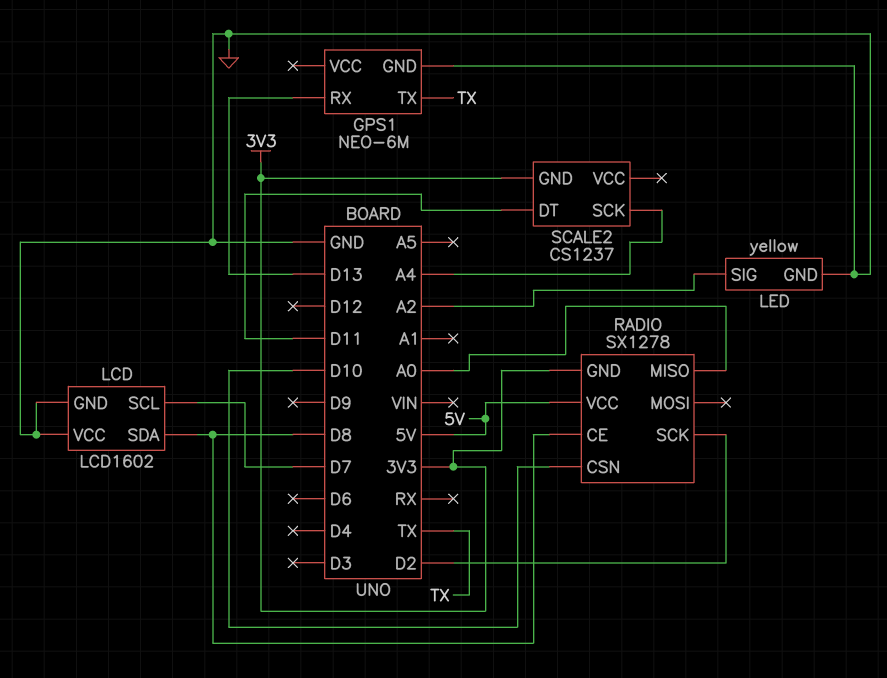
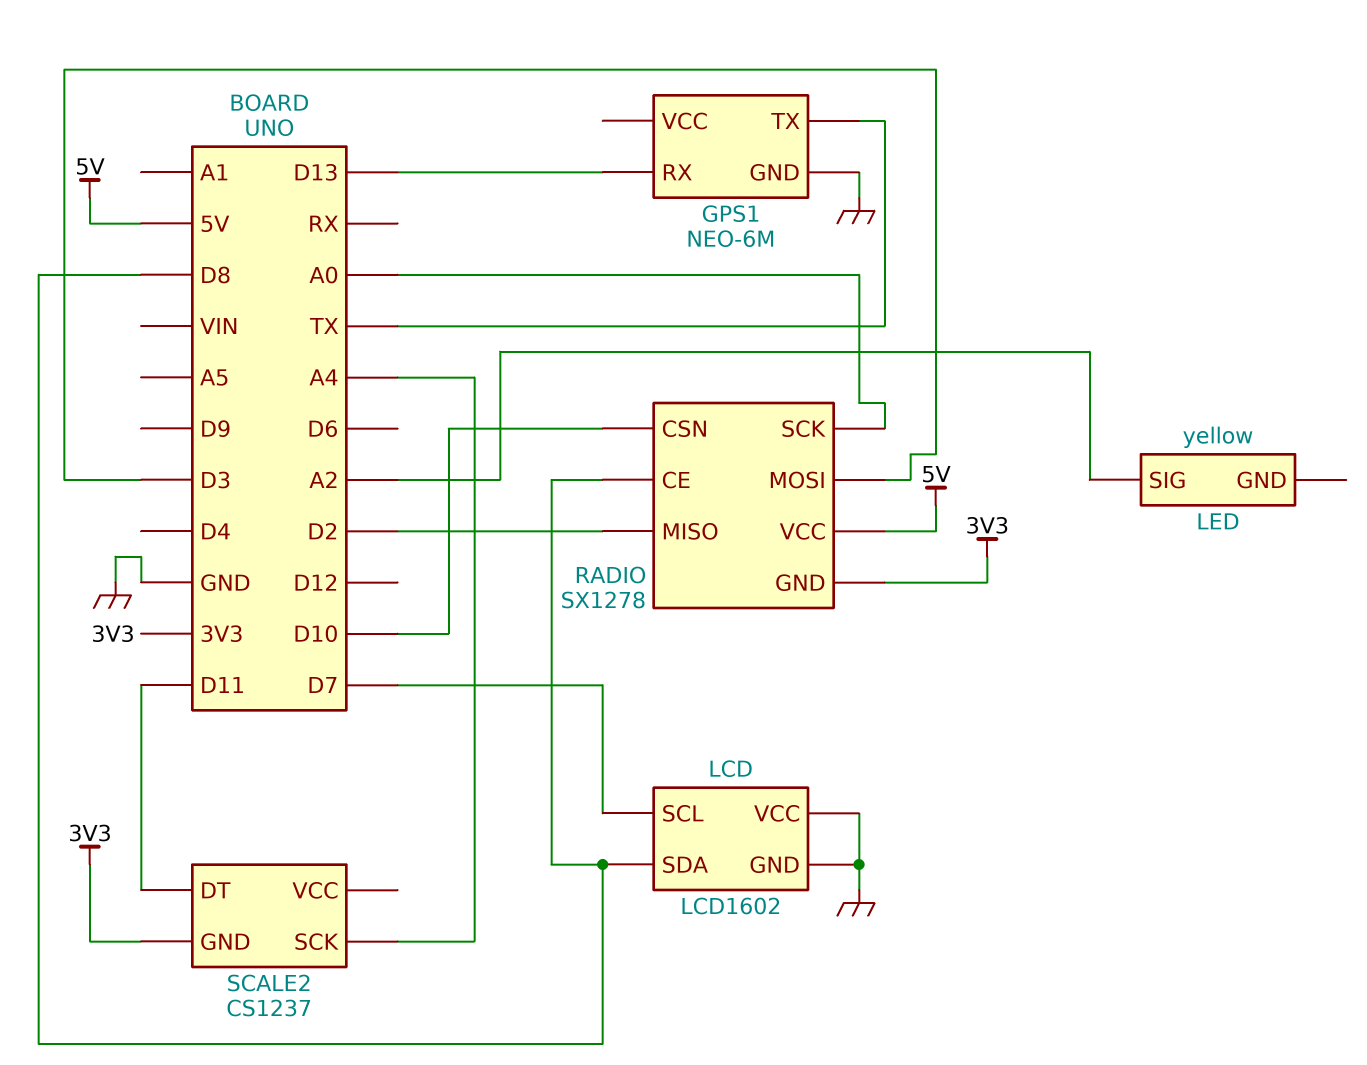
LED pin GND: GND -> none
RADIO pin MISO: A0 -> D2
RADIO pin MOSI: none -> D3
RADIO pin SCK: D2 -> A0

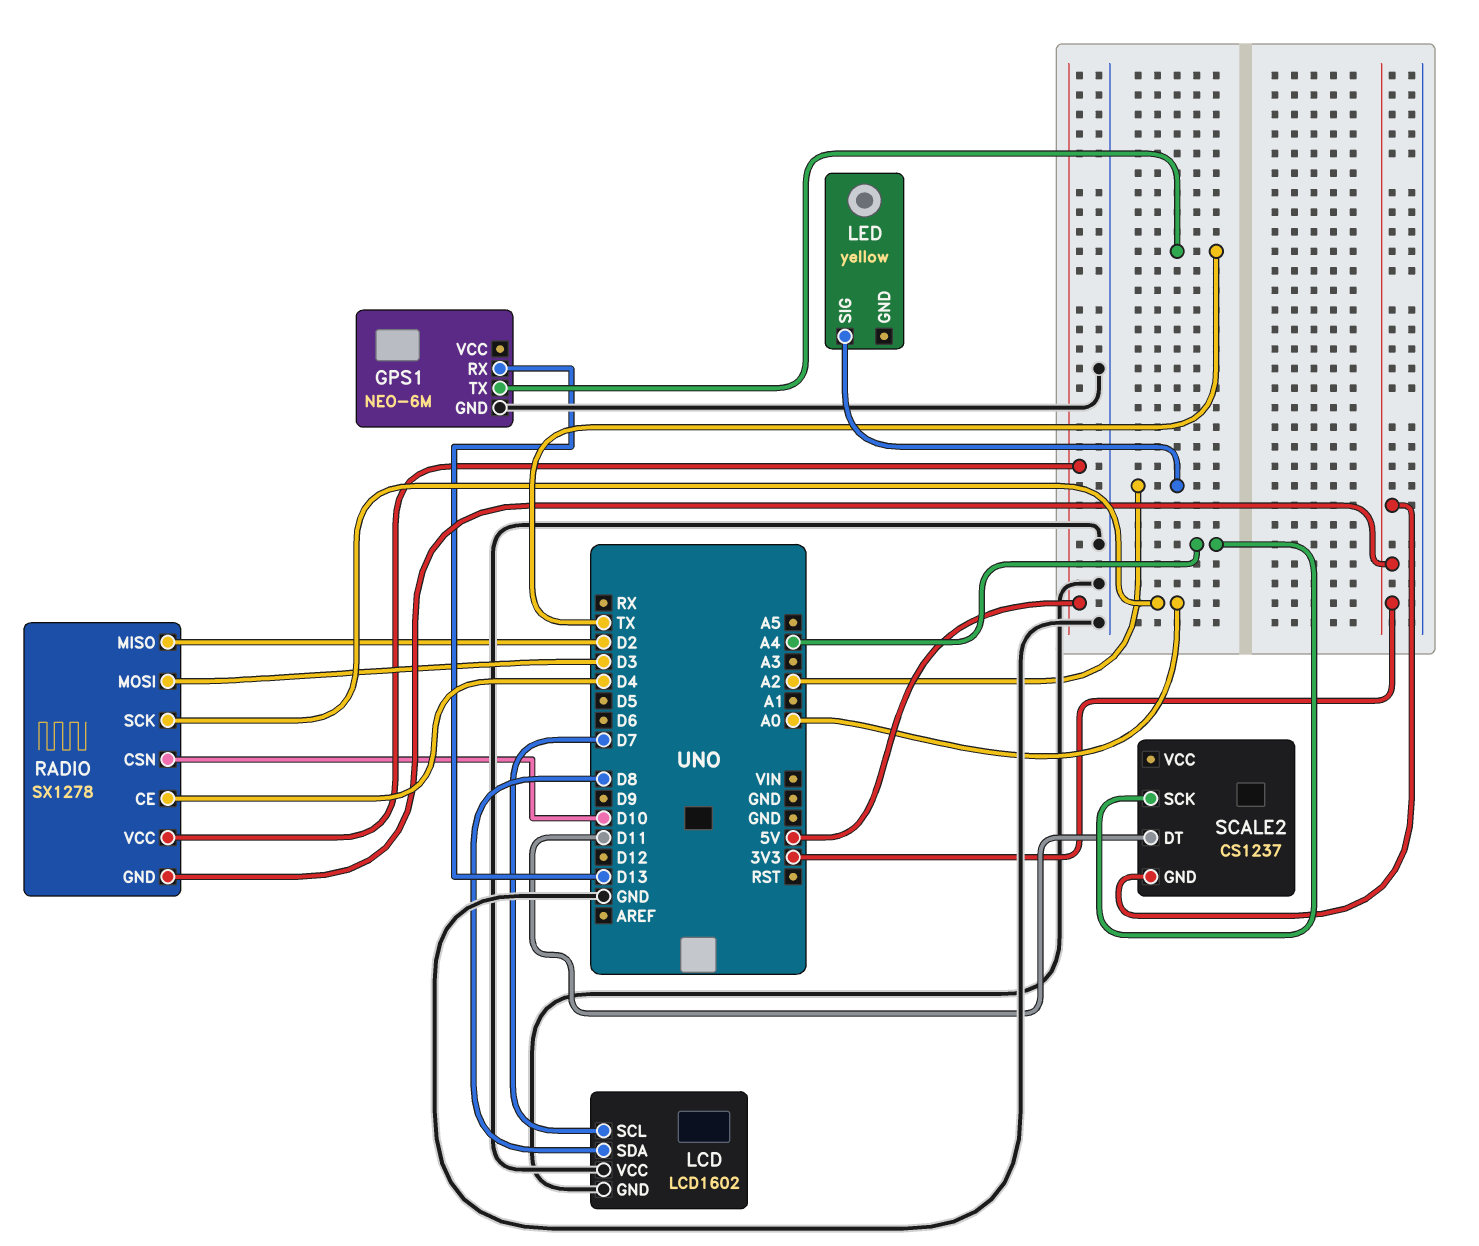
RADIO pin CE: D8 -> D4

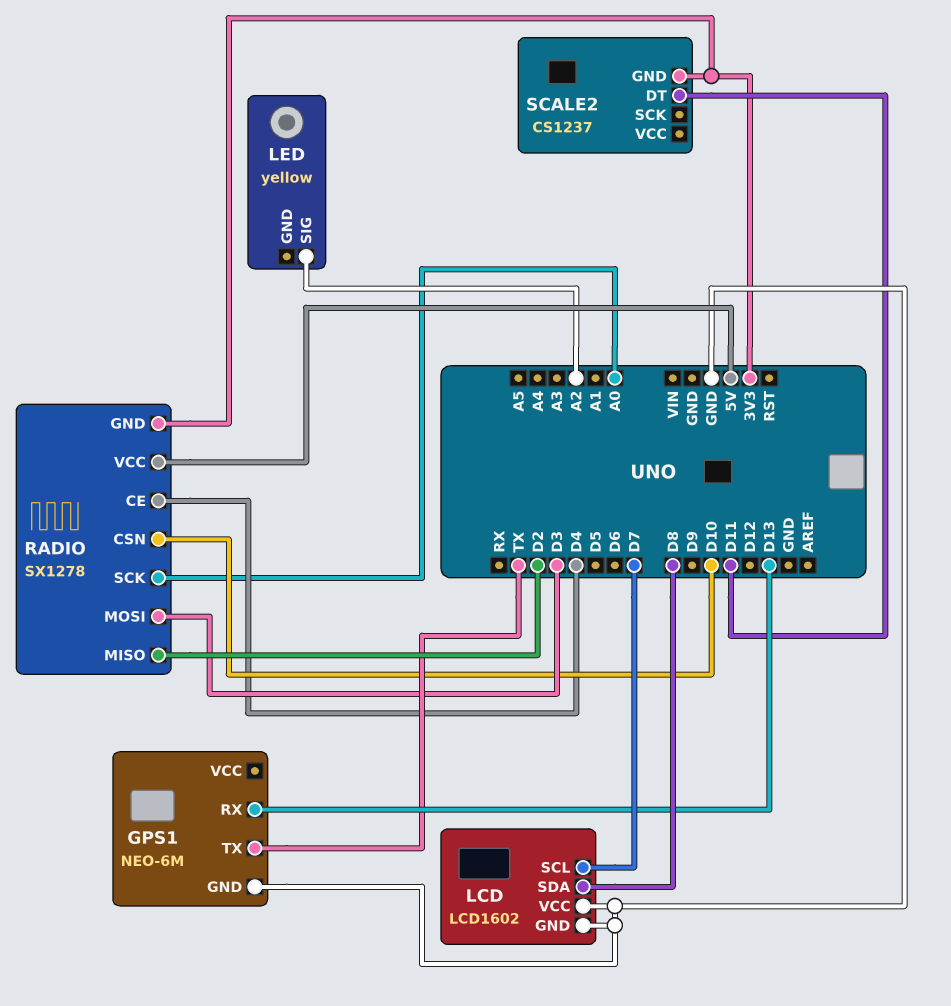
SCALE2 pin SCK: A4 -> none

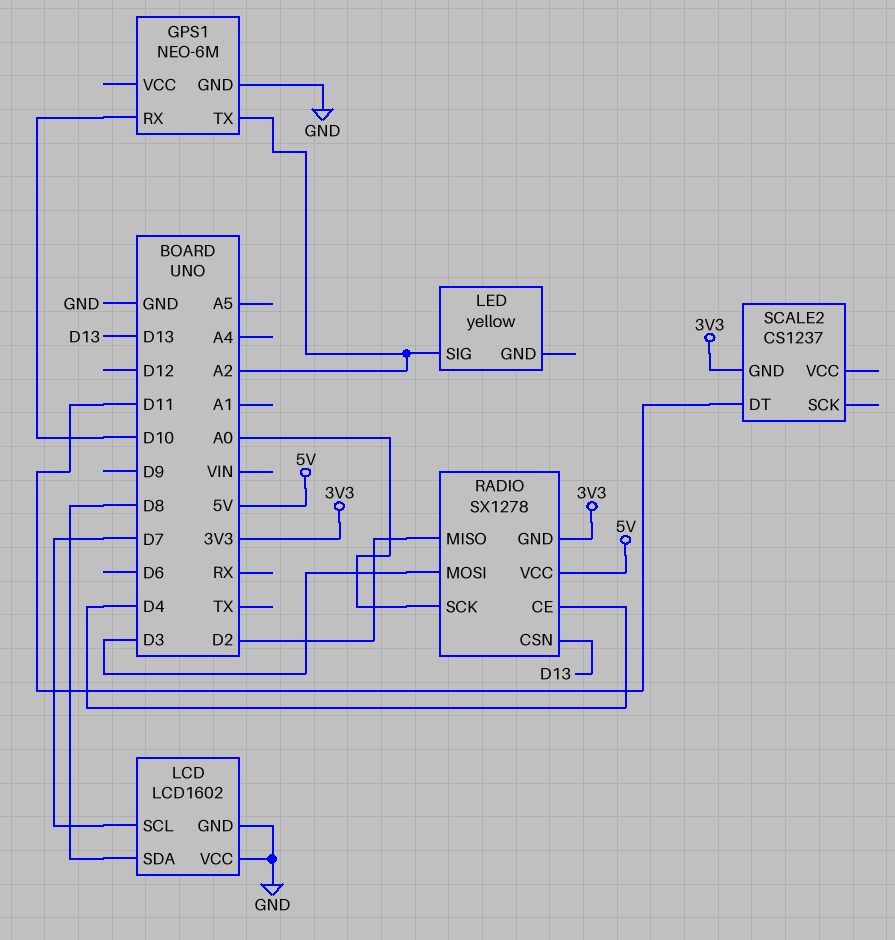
GPS1 pin RX: D13 -> D10
GPS1 pin TX: TX -> A2
RADIO pin CSN: D10 -> D13

